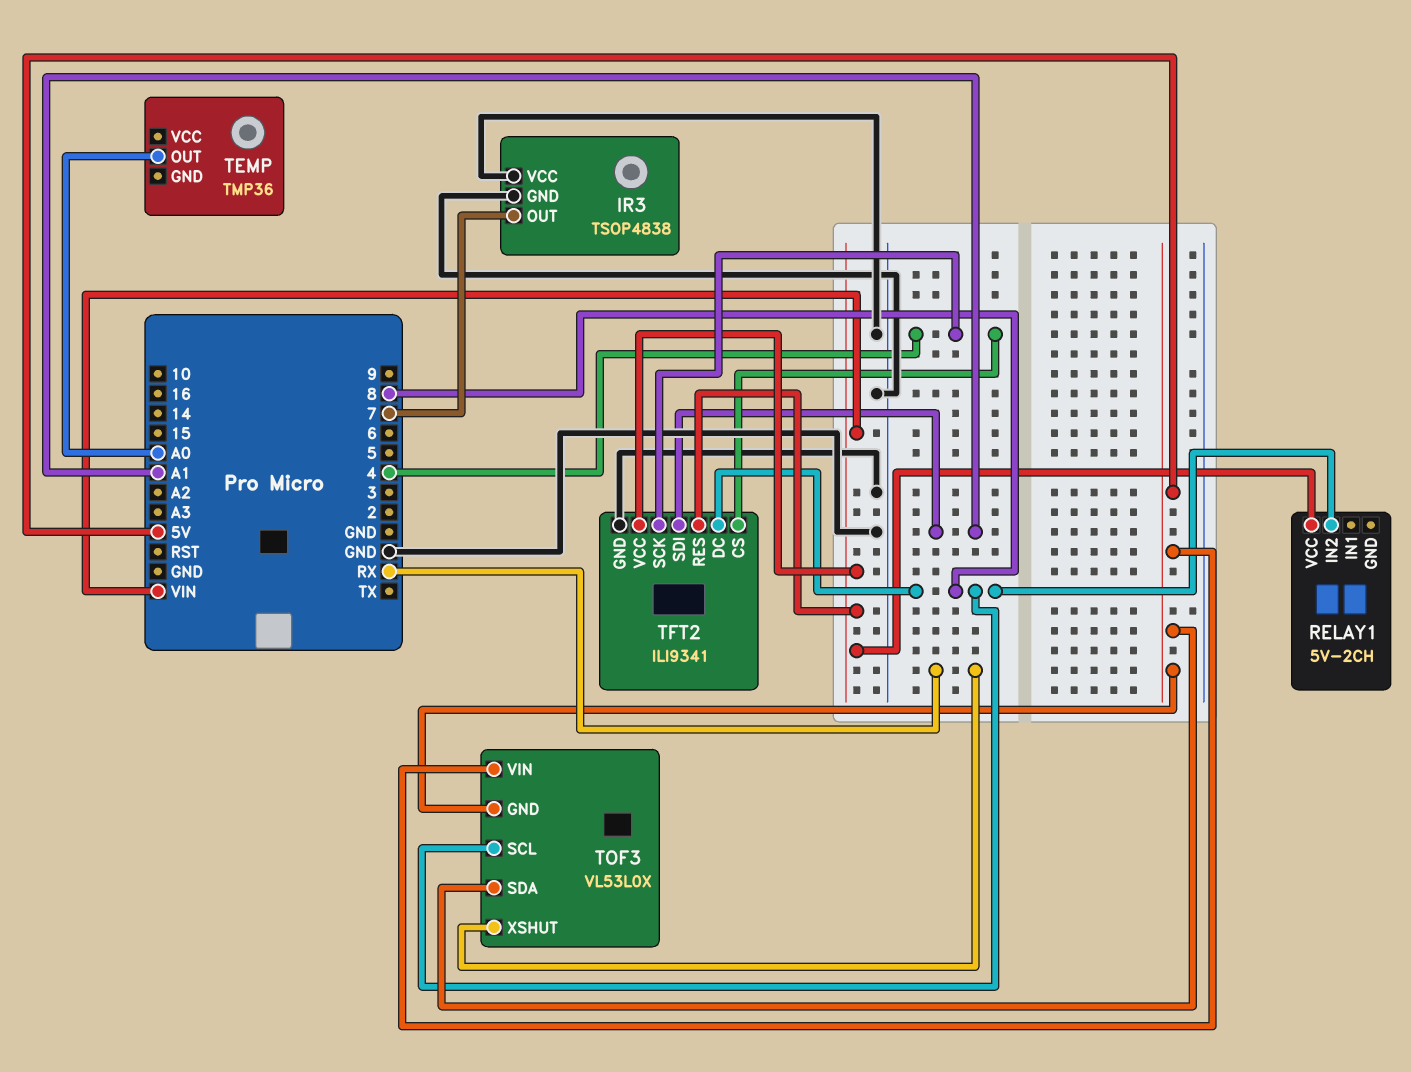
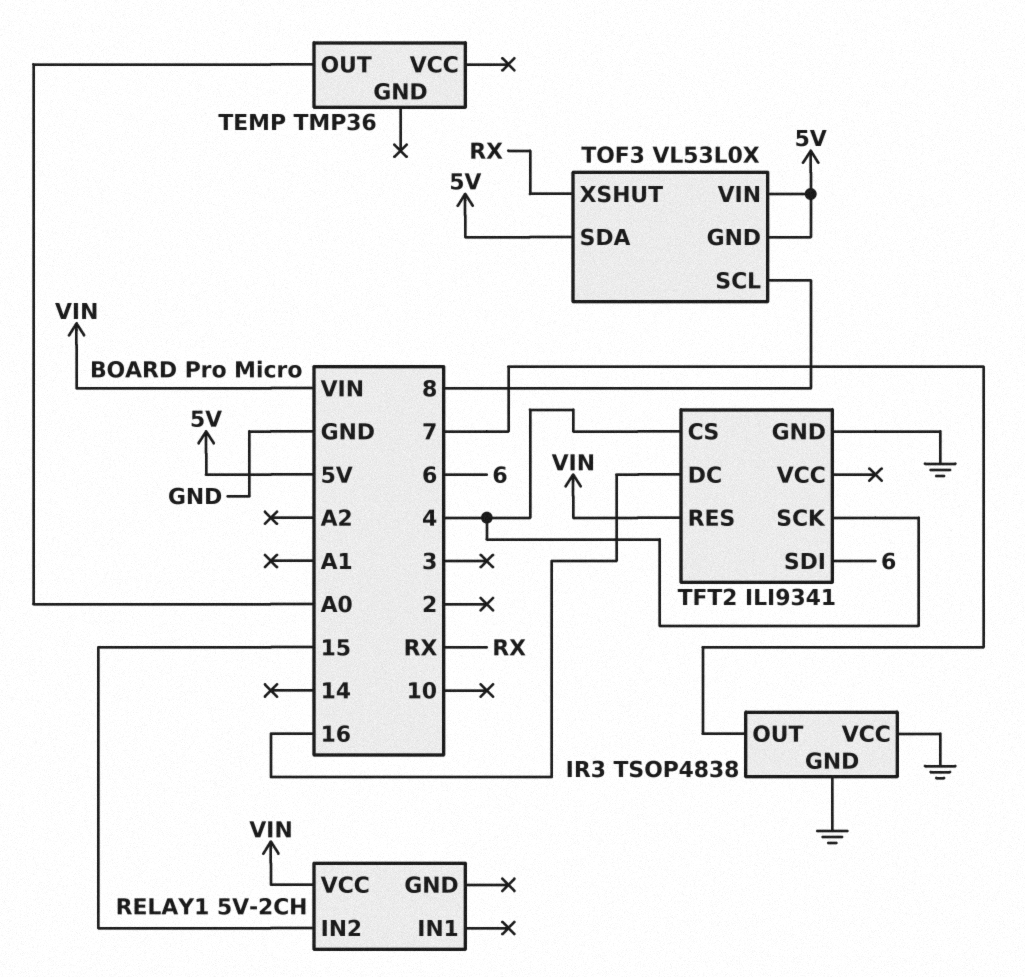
RELAY1 pin IN2: 8 -> 15
TFT2 pin DC: 8 -> 16
TFT2 pin SDI: A1 -> 6
TFT2 pin VCC: VIN -> none

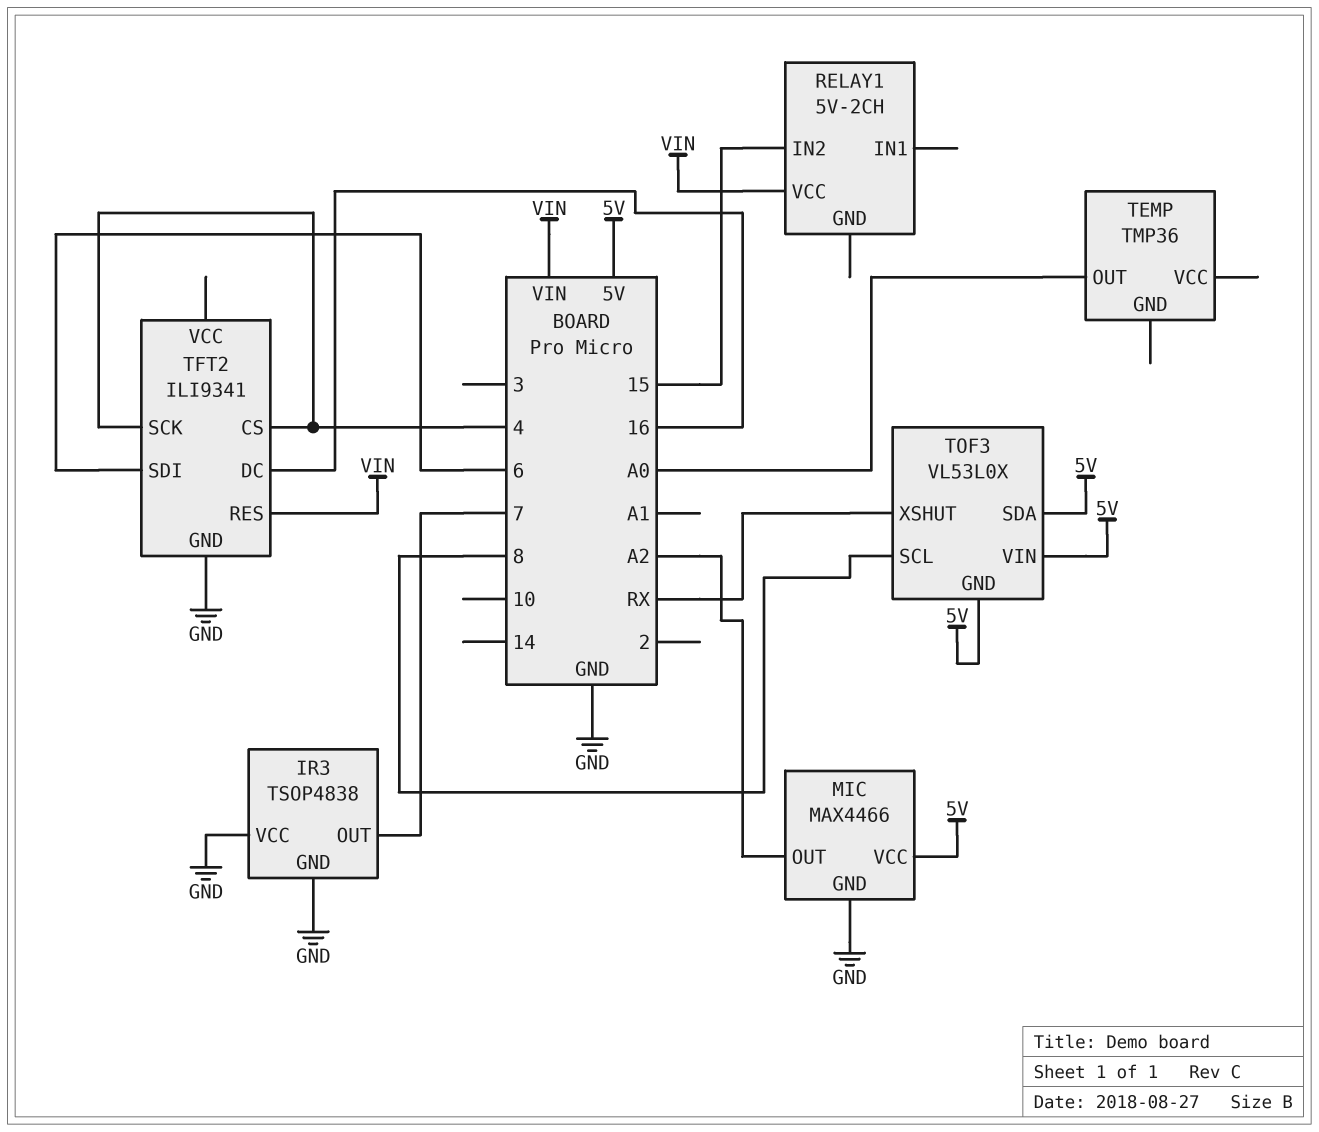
MIC: none -> MAX4466
MIC pin GND: none -> GND
MIC pin OUT: none -> A2
MIC pin VCC: none -> 5V

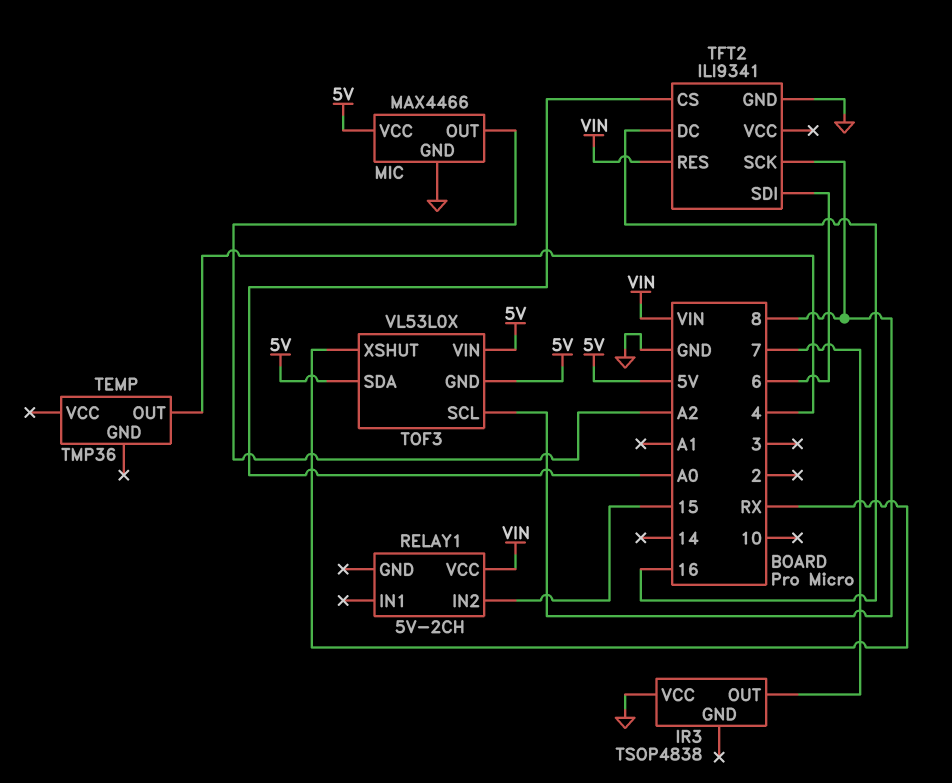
IR3 pin GND: GND -> none
TEMP pin OUT: A0 -> 4
TFT2 pin CS: 4 -> A0
TFT2 pin SCK: 4 -> 8

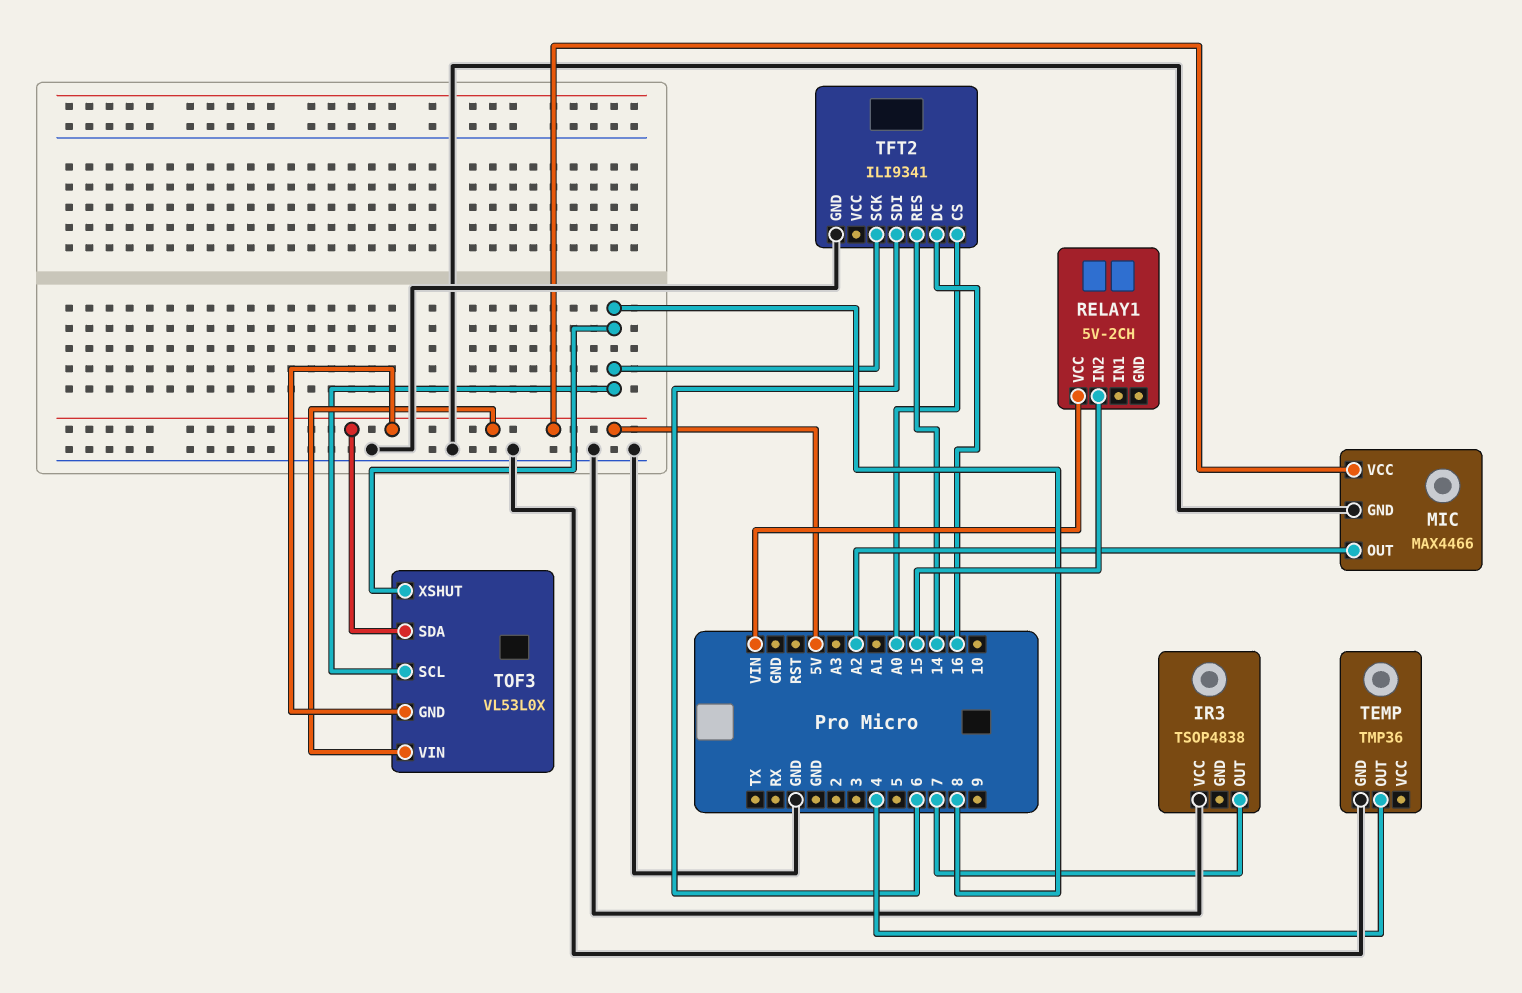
TEMP pin GND: none -> GND
TFT2 pin RES: VIN -> 14
TOF3 pin XSHUT: RX -> 8

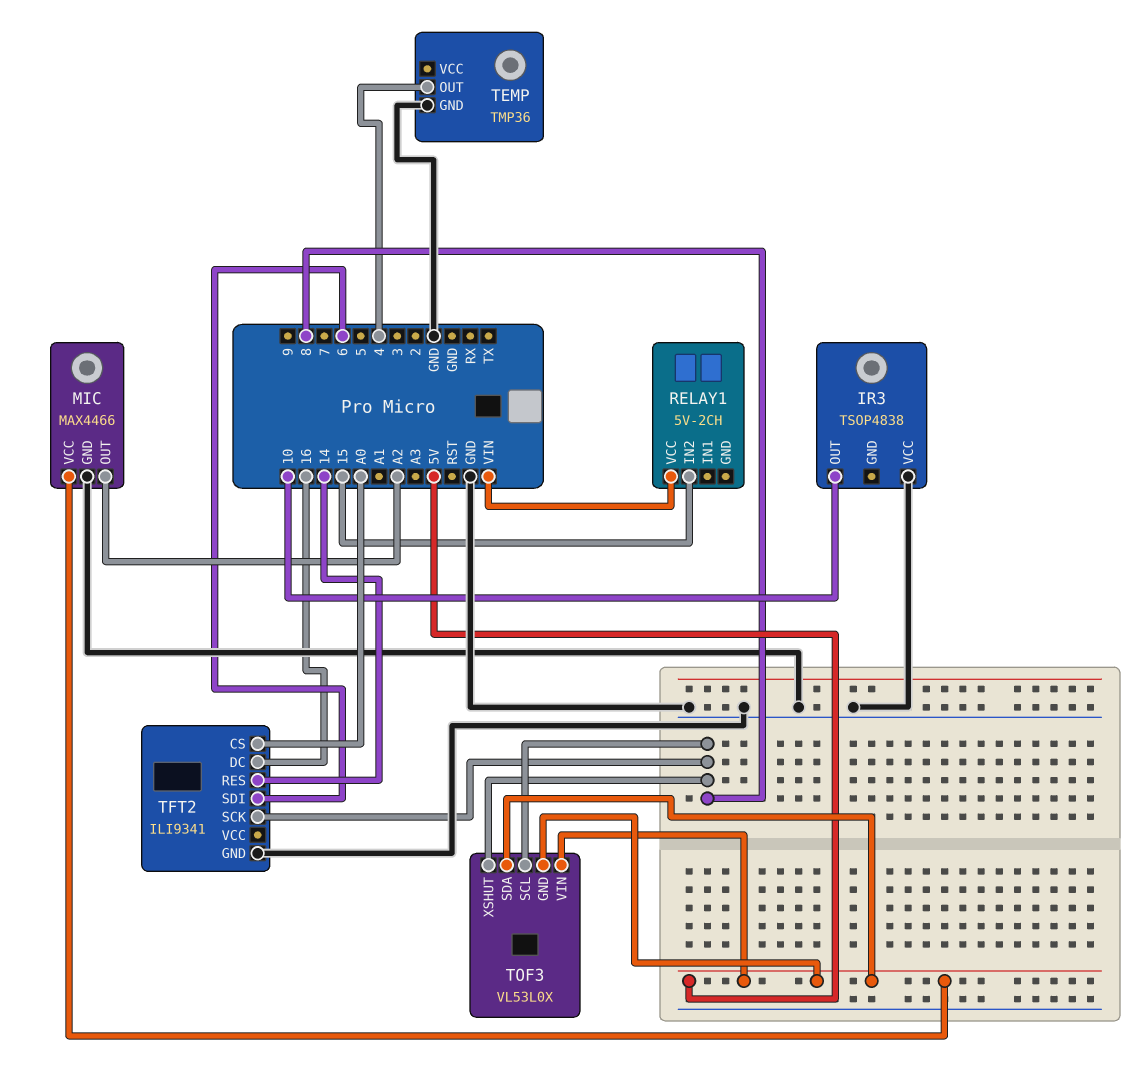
IR3 pin OUT: 7 -> 10

